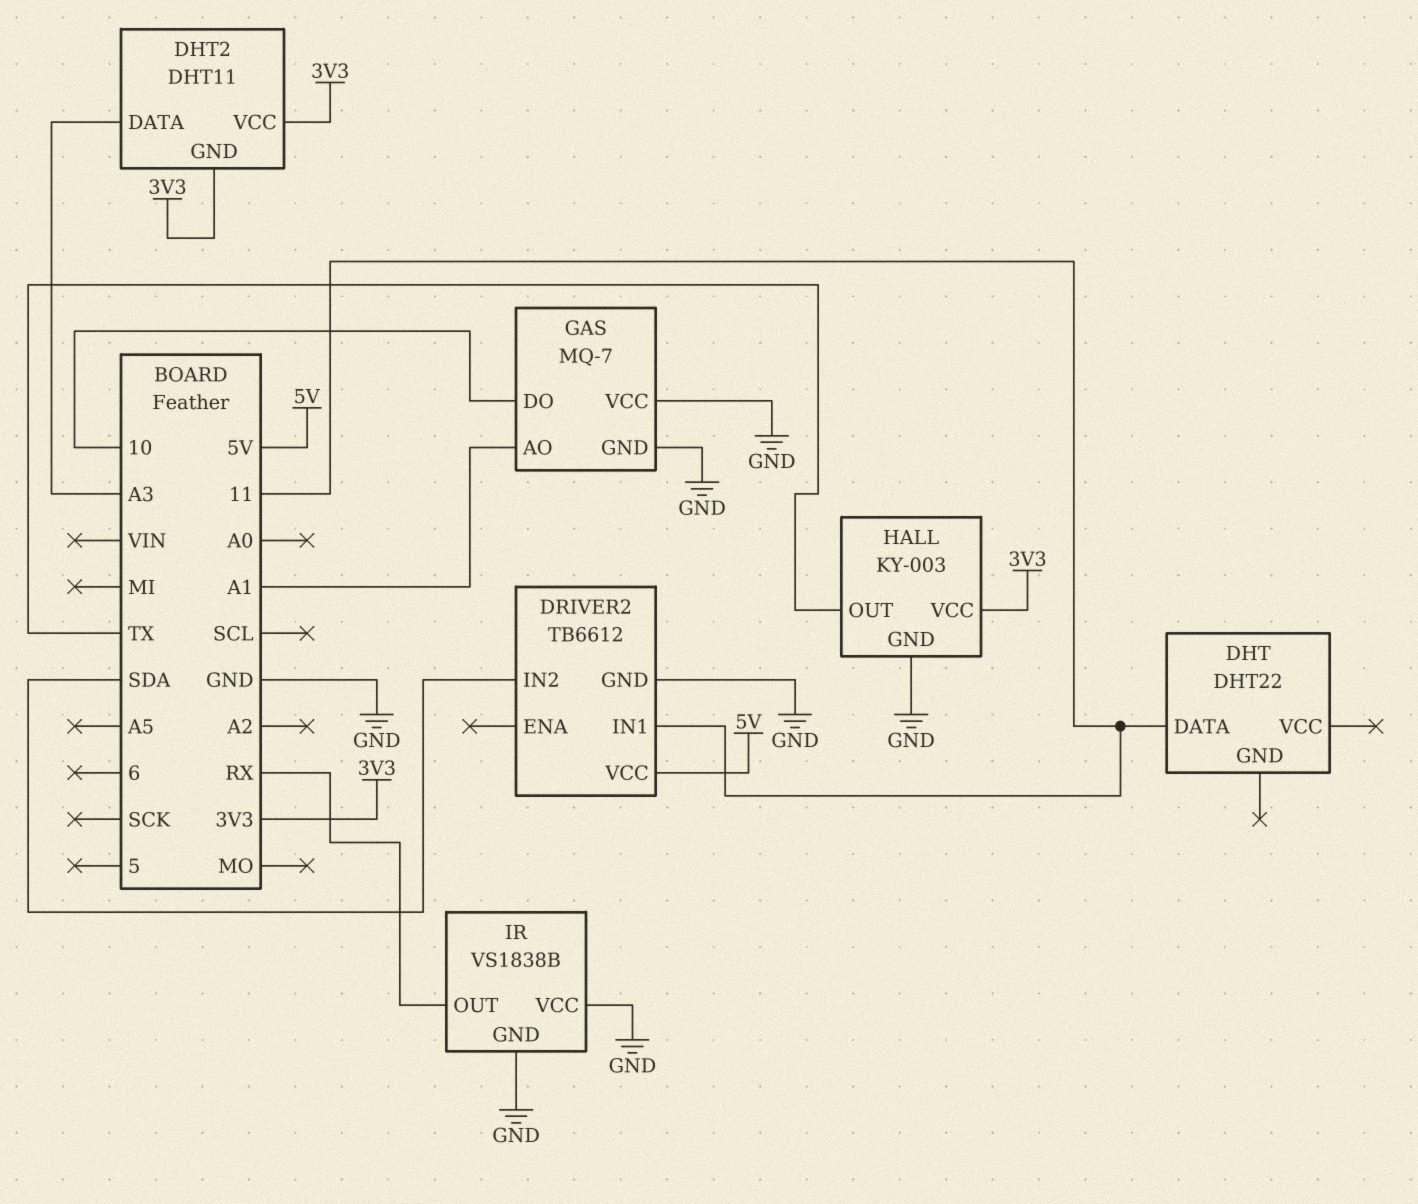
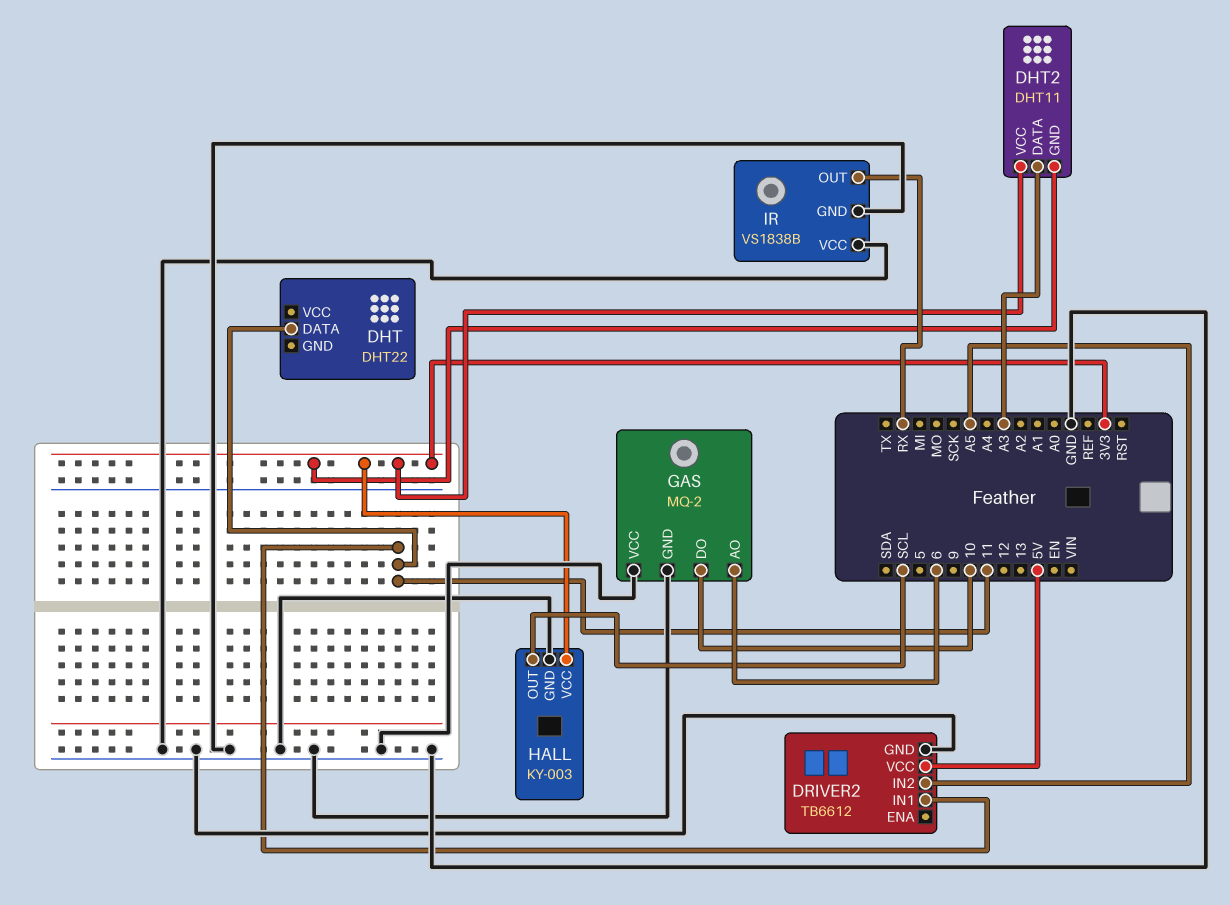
DRIVER2 pin IN2: SDA -> A5
GAS: MQ-7 -> MQ-2
GAS pin AO: A1 -> 6
HALL pin OUT: TX -> SCL

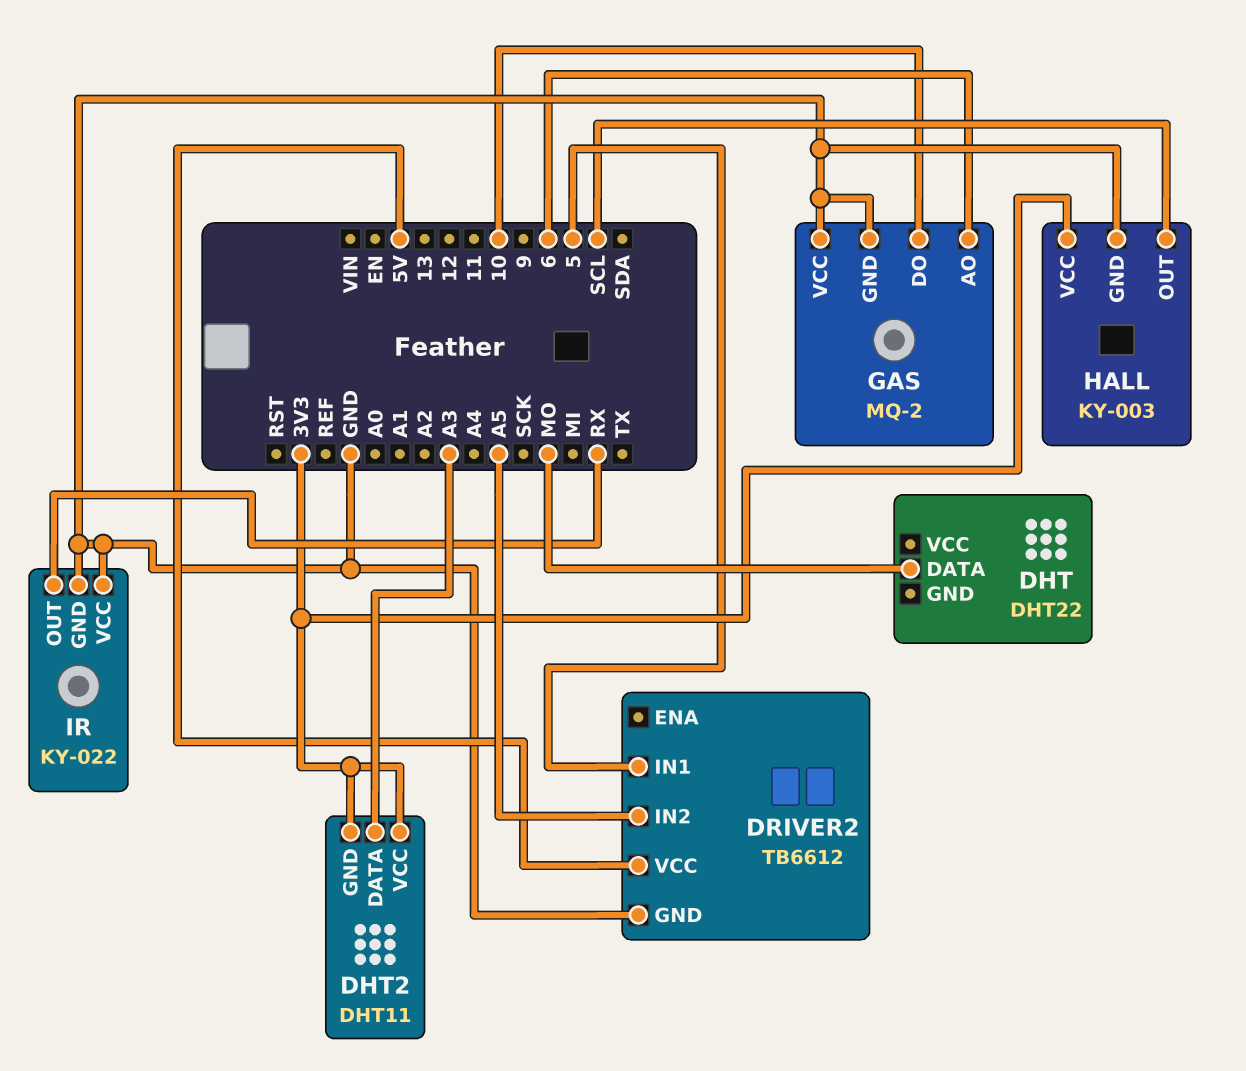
DHT pin DATA: 11 -> MO
DRIVER2 pin IN1: 11 -> 5
IR: VS1838B -> KY-022

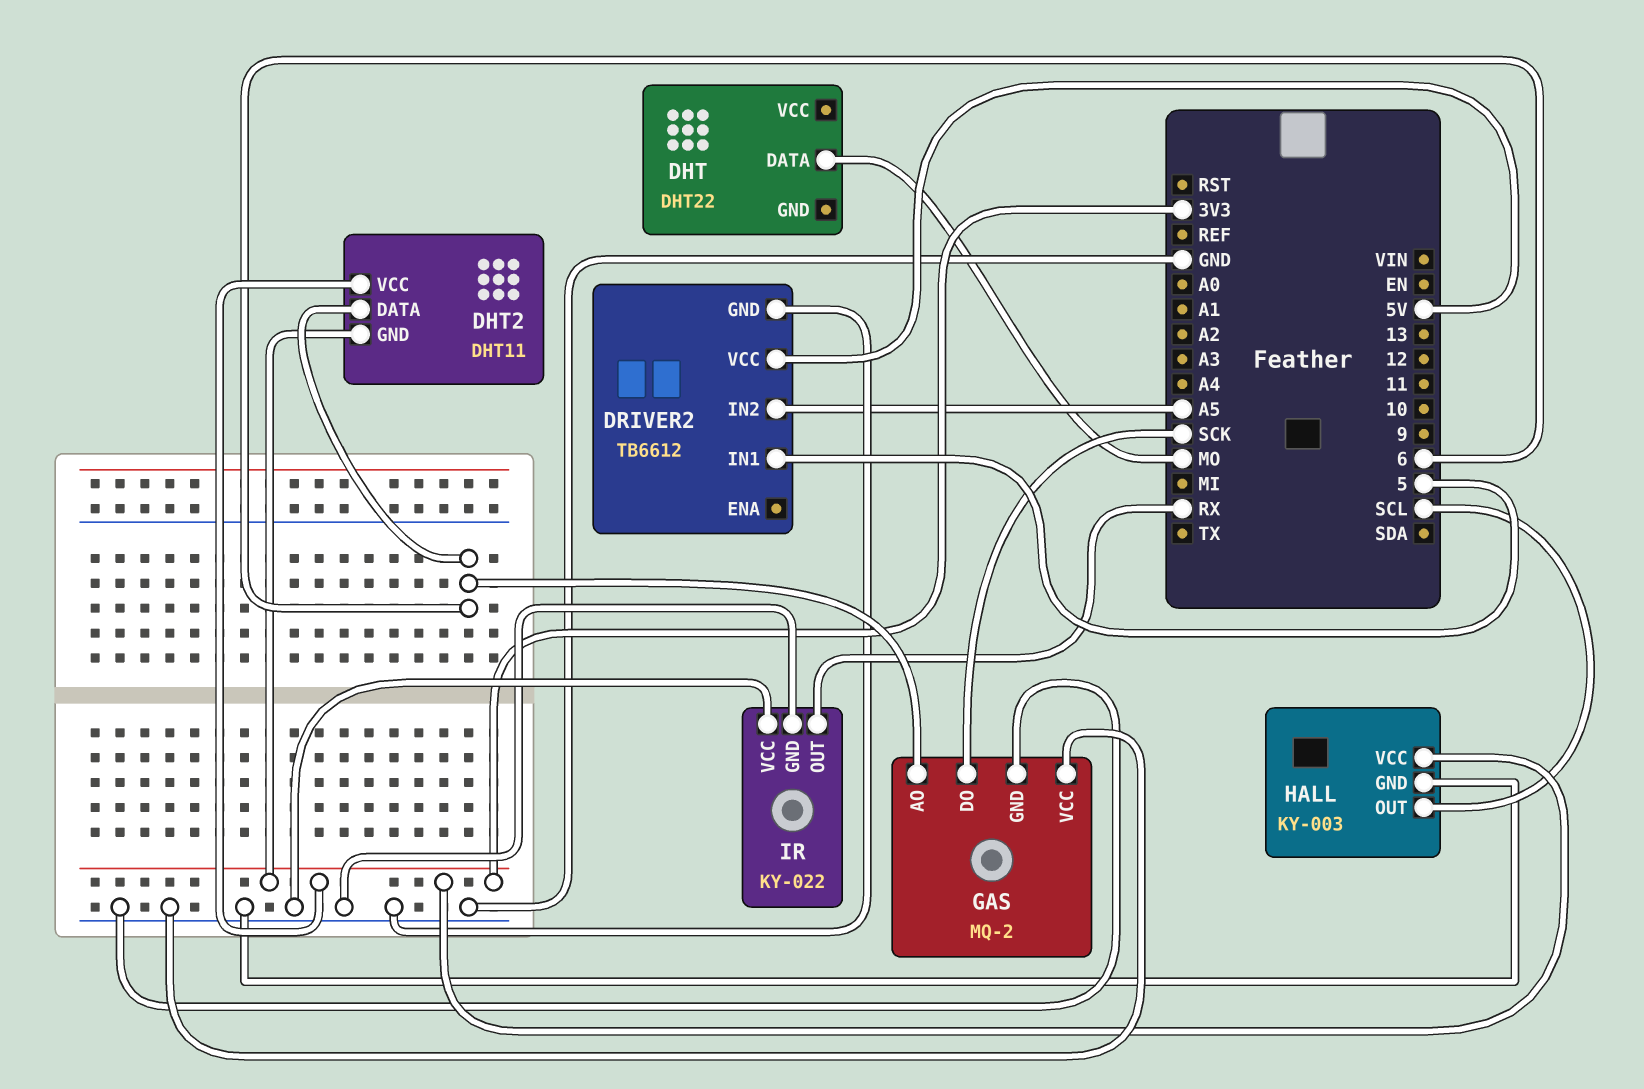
DHT2 pin DATA: A3 -> 6
GAS pin DO: 10 -> SCK

